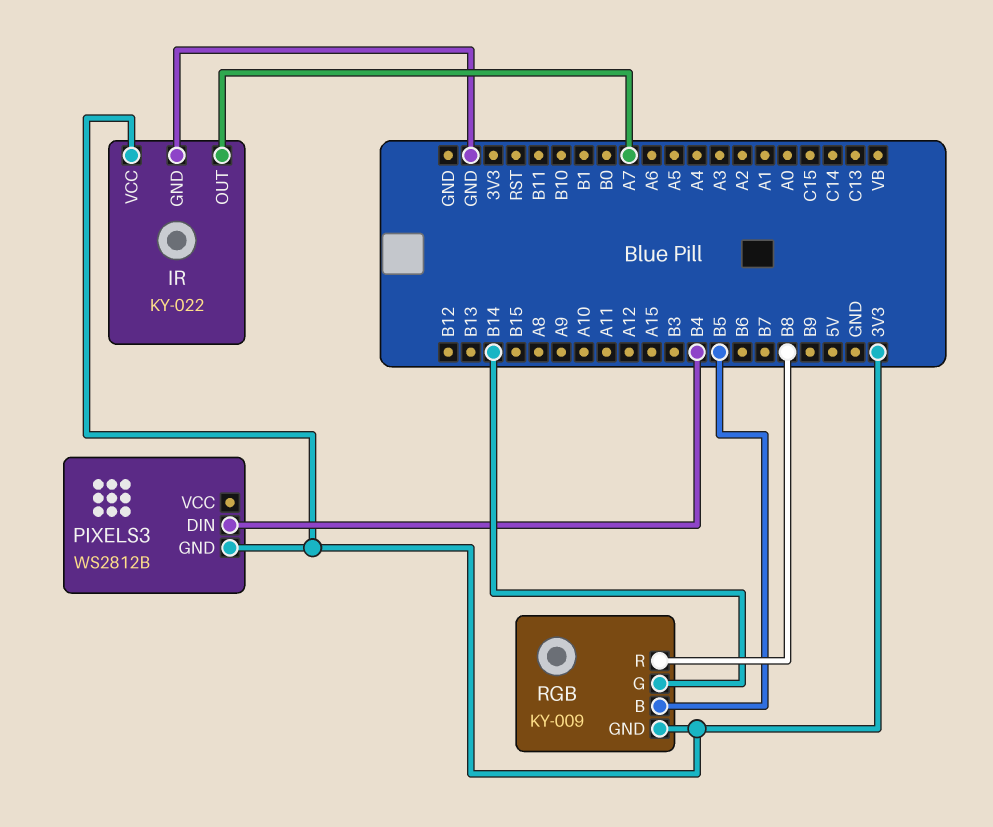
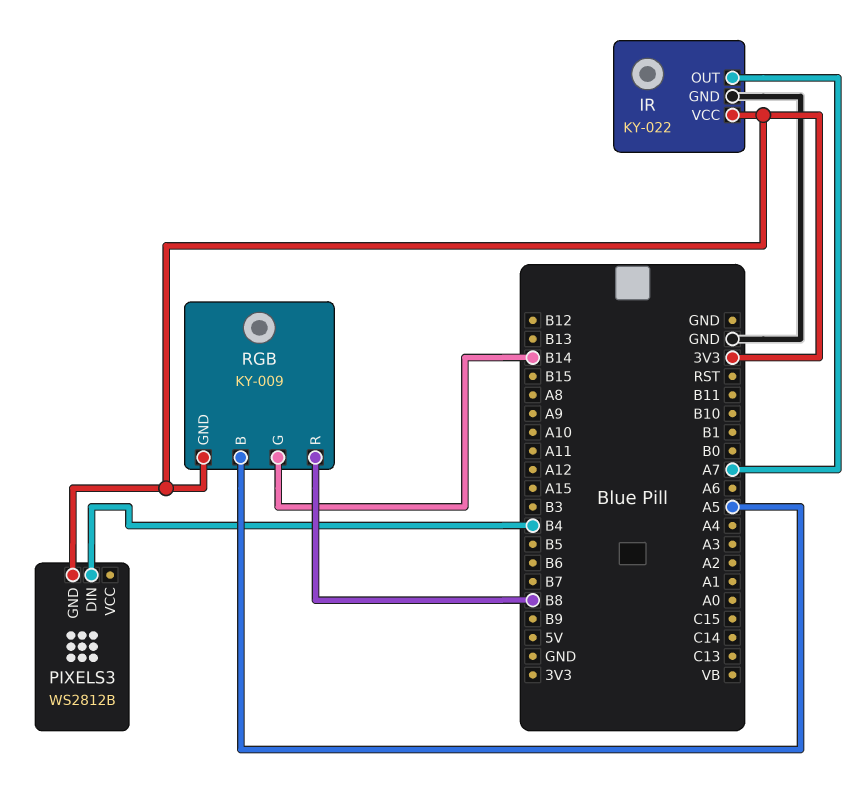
RGB pin B: B5 -> A5

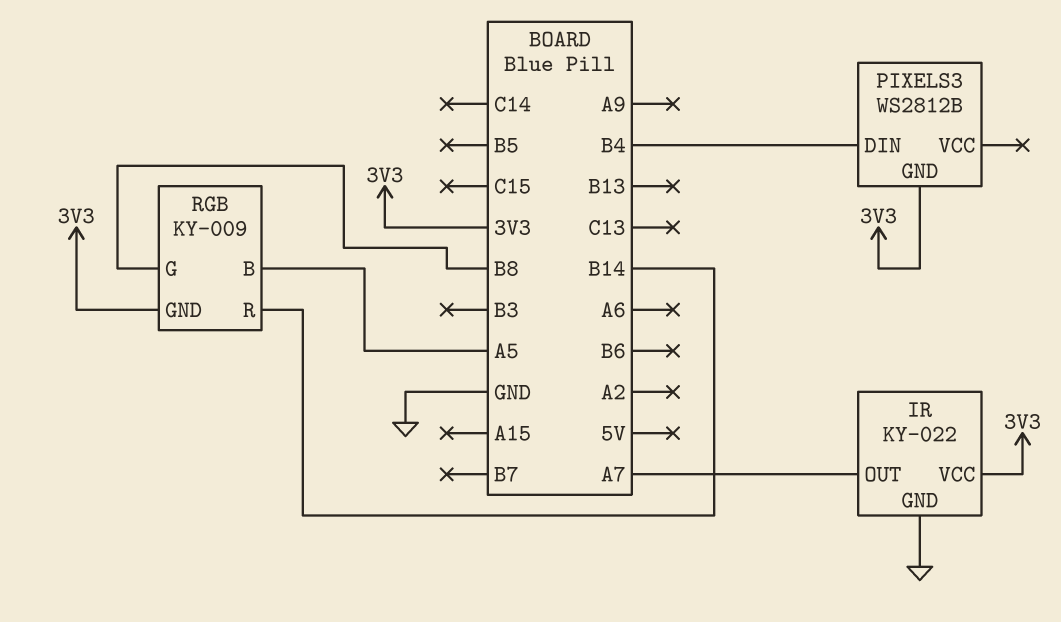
RGB pin G: B14 -> B8
RGB pin R: B8 -> B14

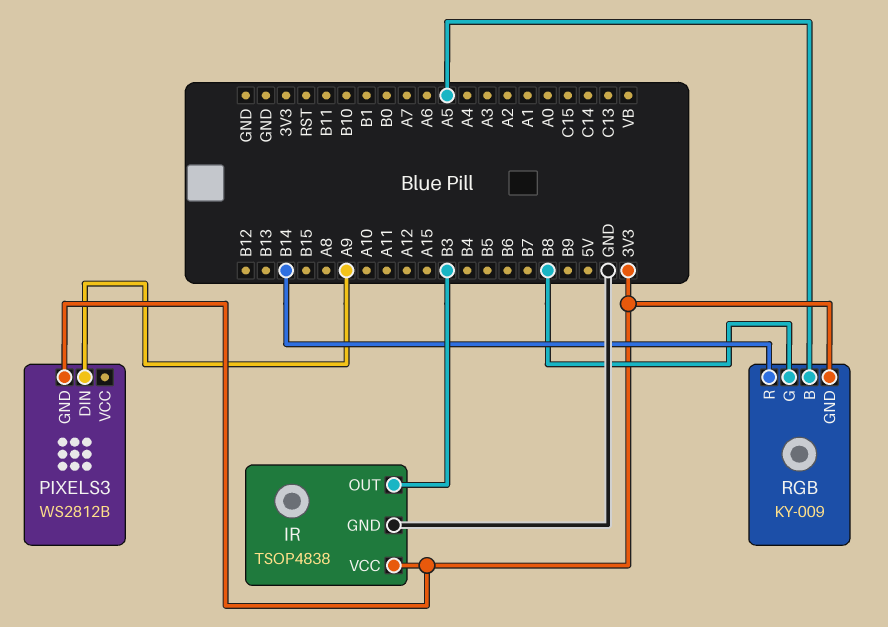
IR: KY-022 -> TSOP4838
IR pin OUT: A7 -> B3
PIXELS3 pin DIN: B4 -> A9

